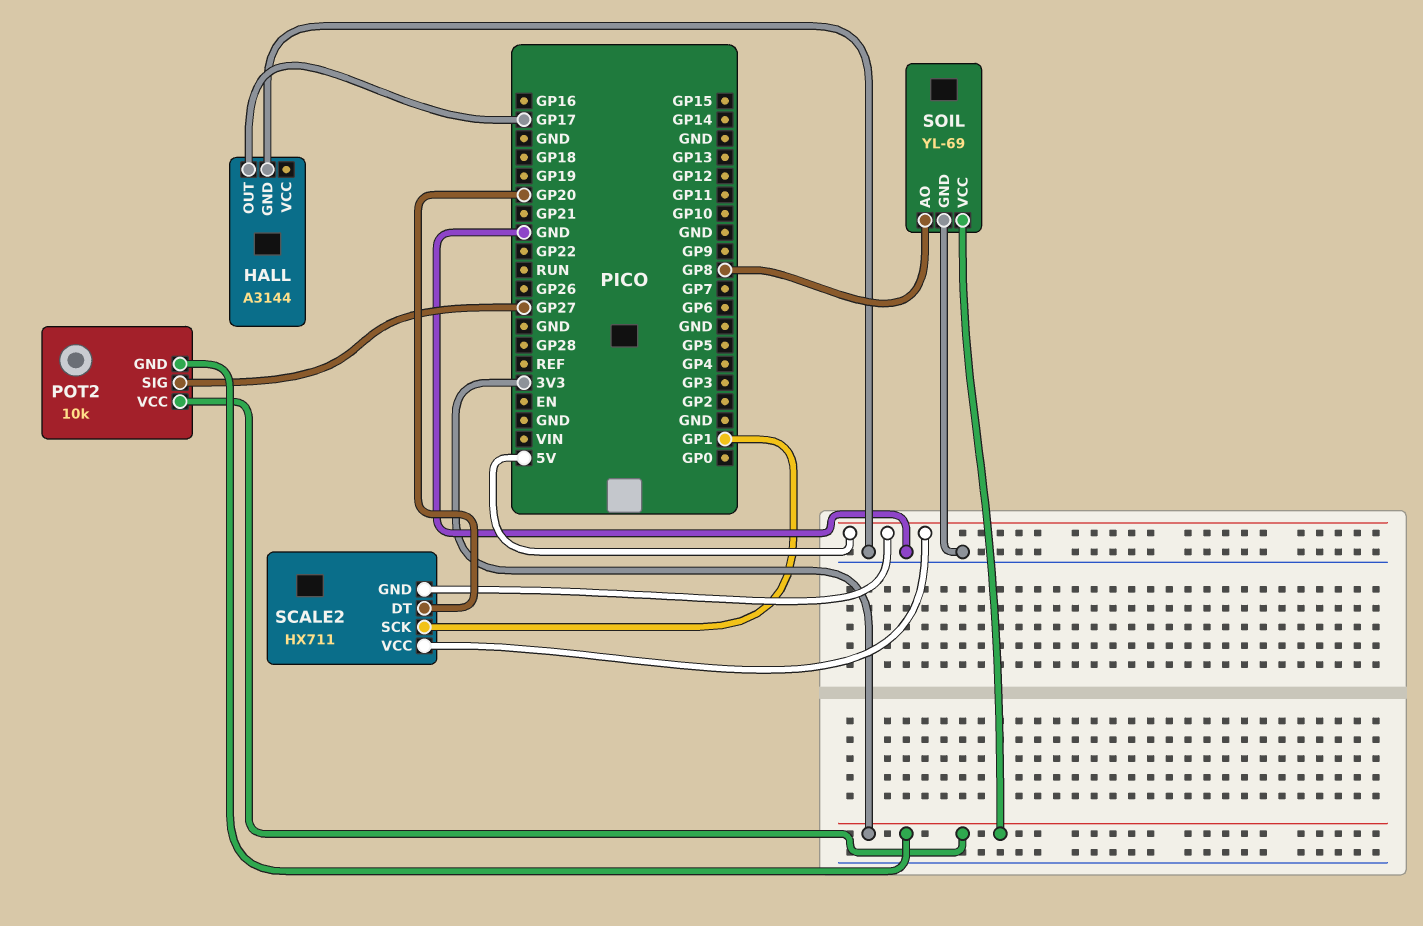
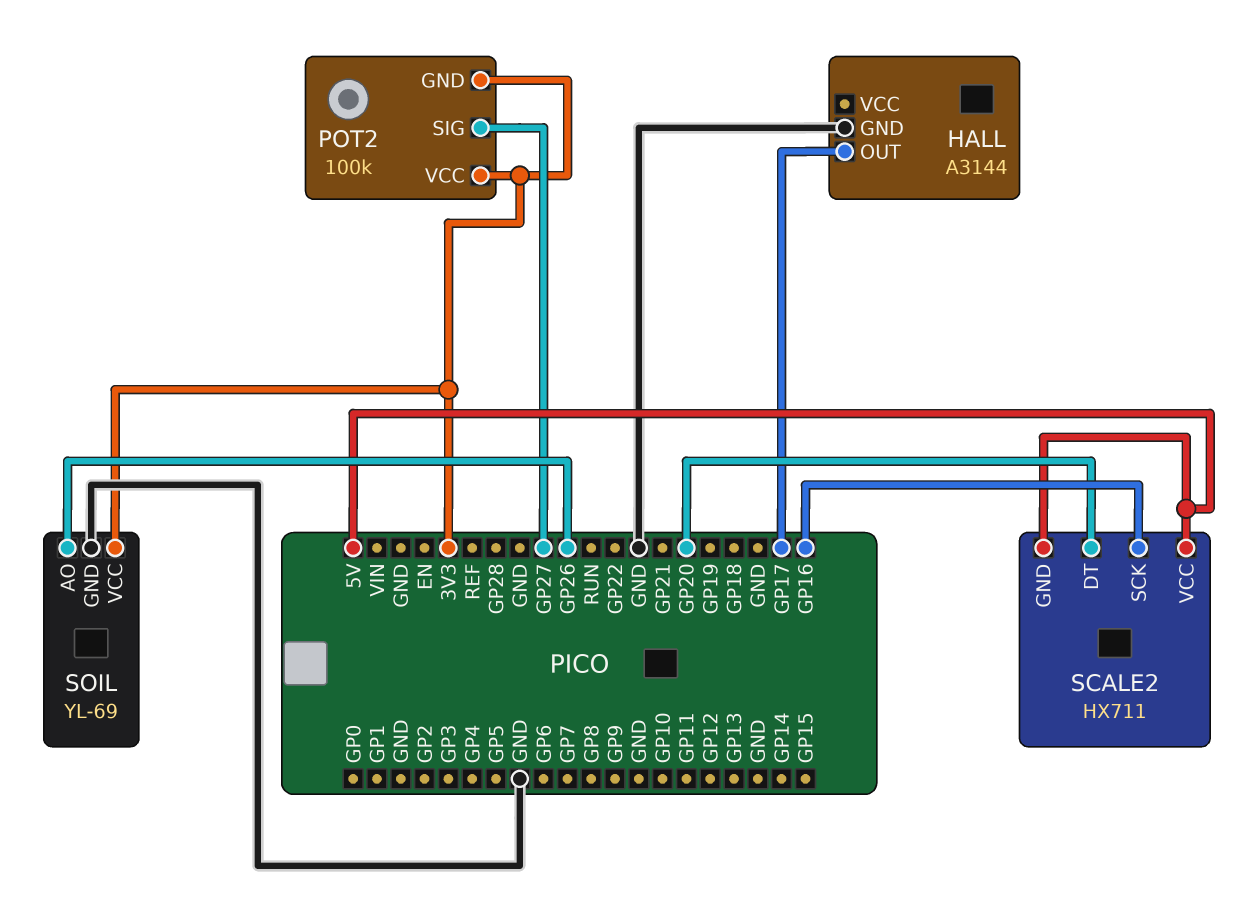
POT2: 10k -> 100k
SCALE2 pin SCK: GP1 -> GP16
SOIL pin AO: GP8 -> GP26

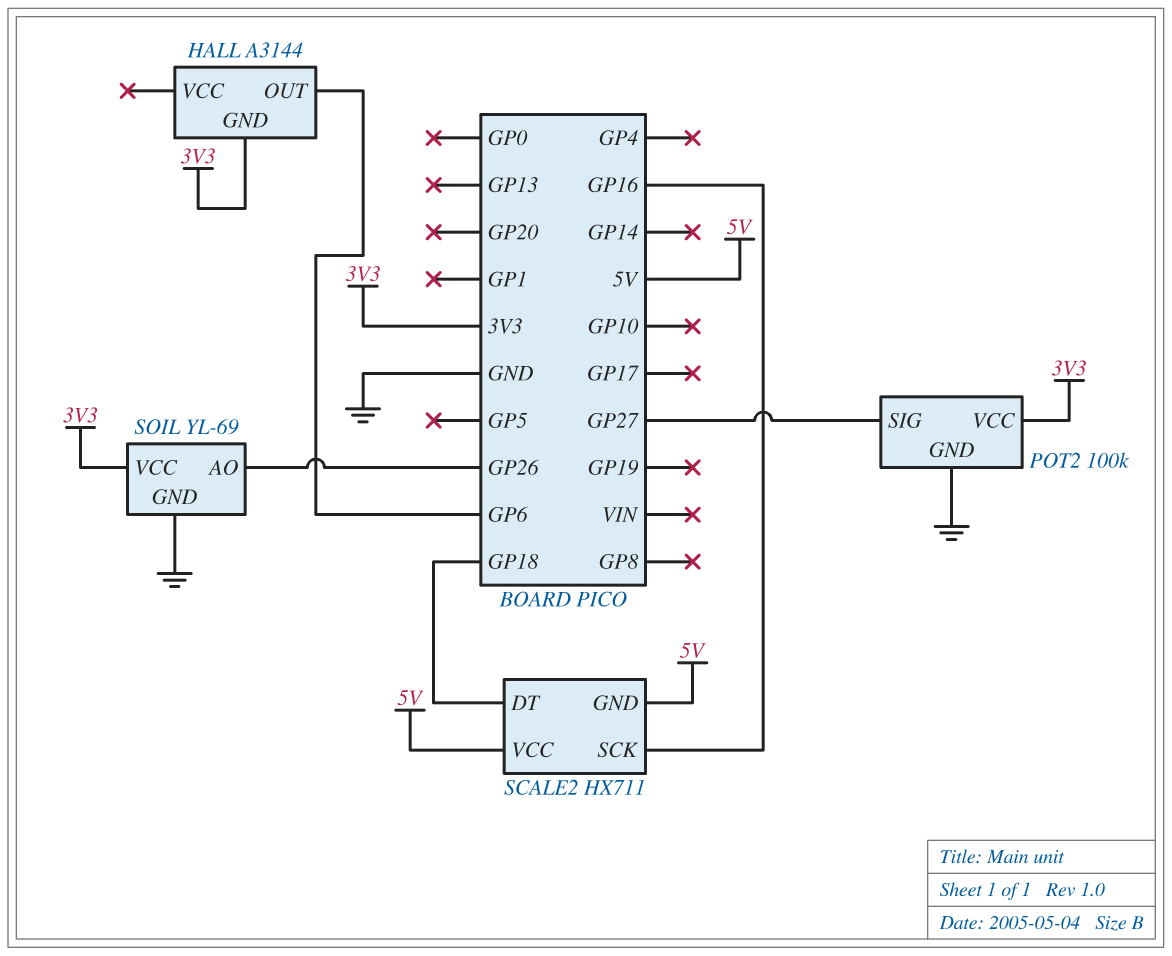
HALL pin GND: GND -> 3V3
HALL pin OUT: GP17 -> GP6
POT2 pin GND: 3V3 -> GND
SCALE2 pin DT: GP20 -> GP18

